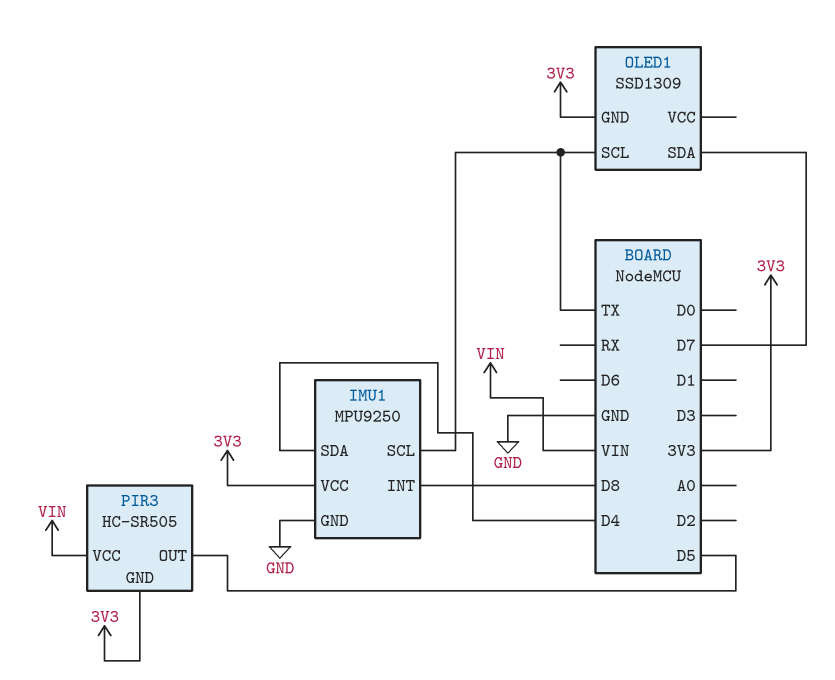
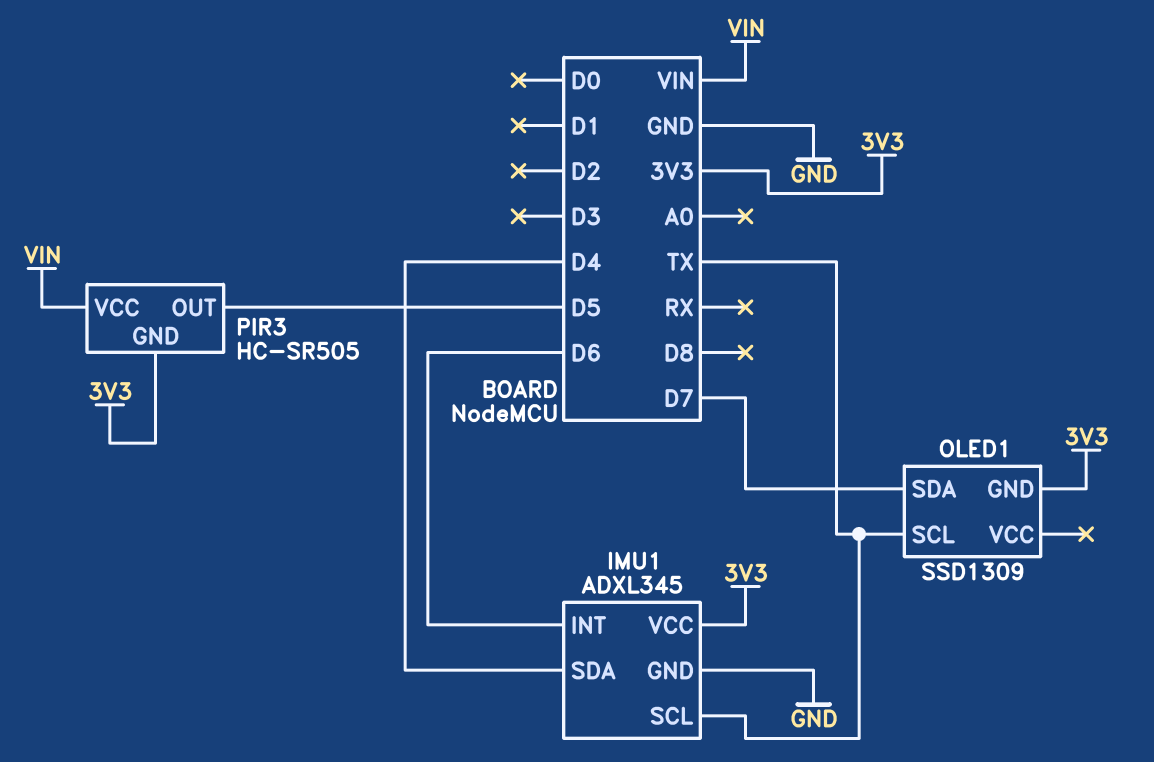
IMU1: MPU9250 -> ADXL345
IMU1 pin INT: D8 -> D6

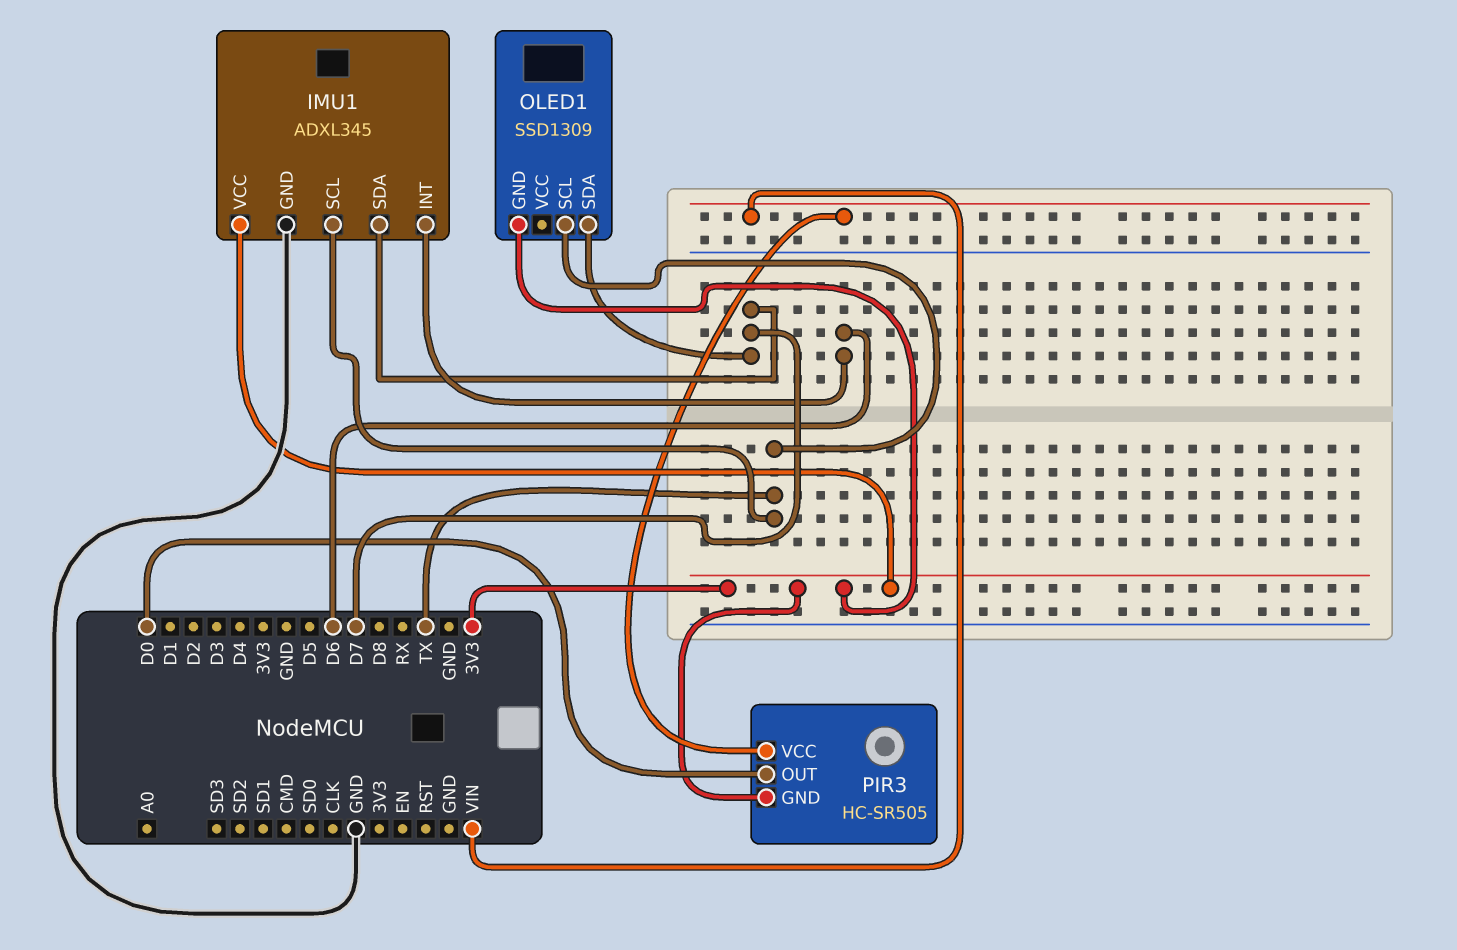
IMU1 pin SDA: D4 -> D7
PIR3 pin OUT: D5 -> D0

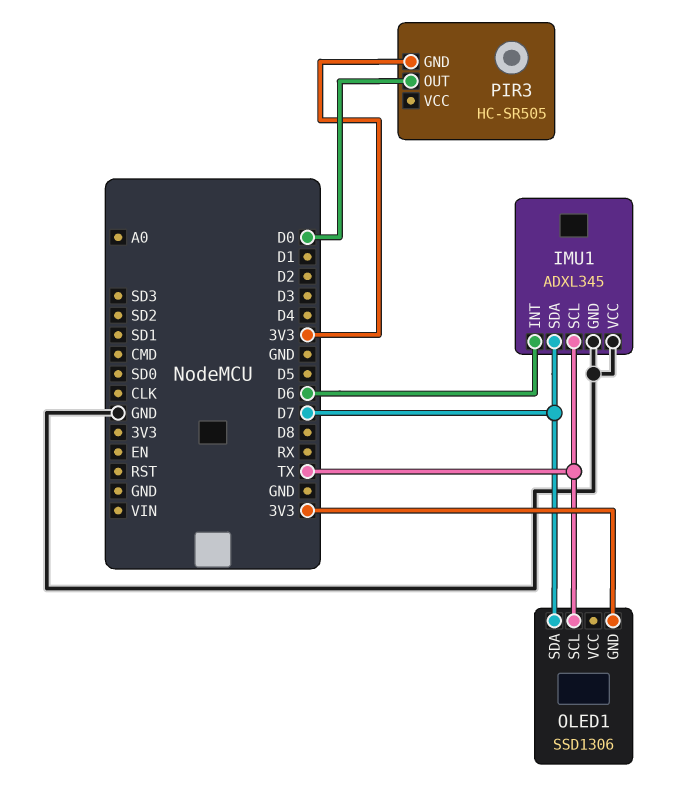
IMU1 pin VCC: 3V3 -> GND
OLED1: SSD1309 -> SSD1306
PIR3 pin VCC: VIN -> none

